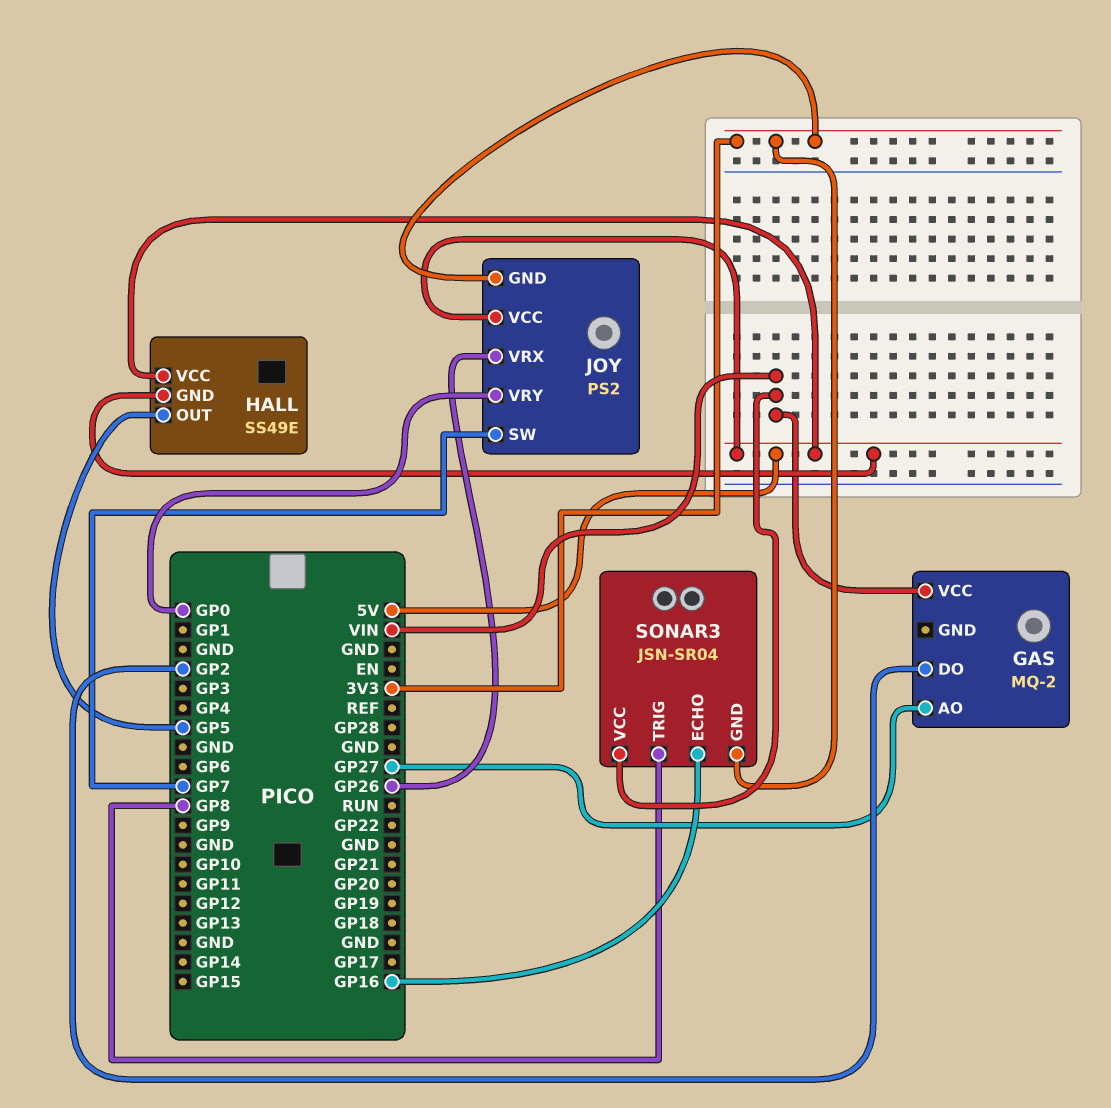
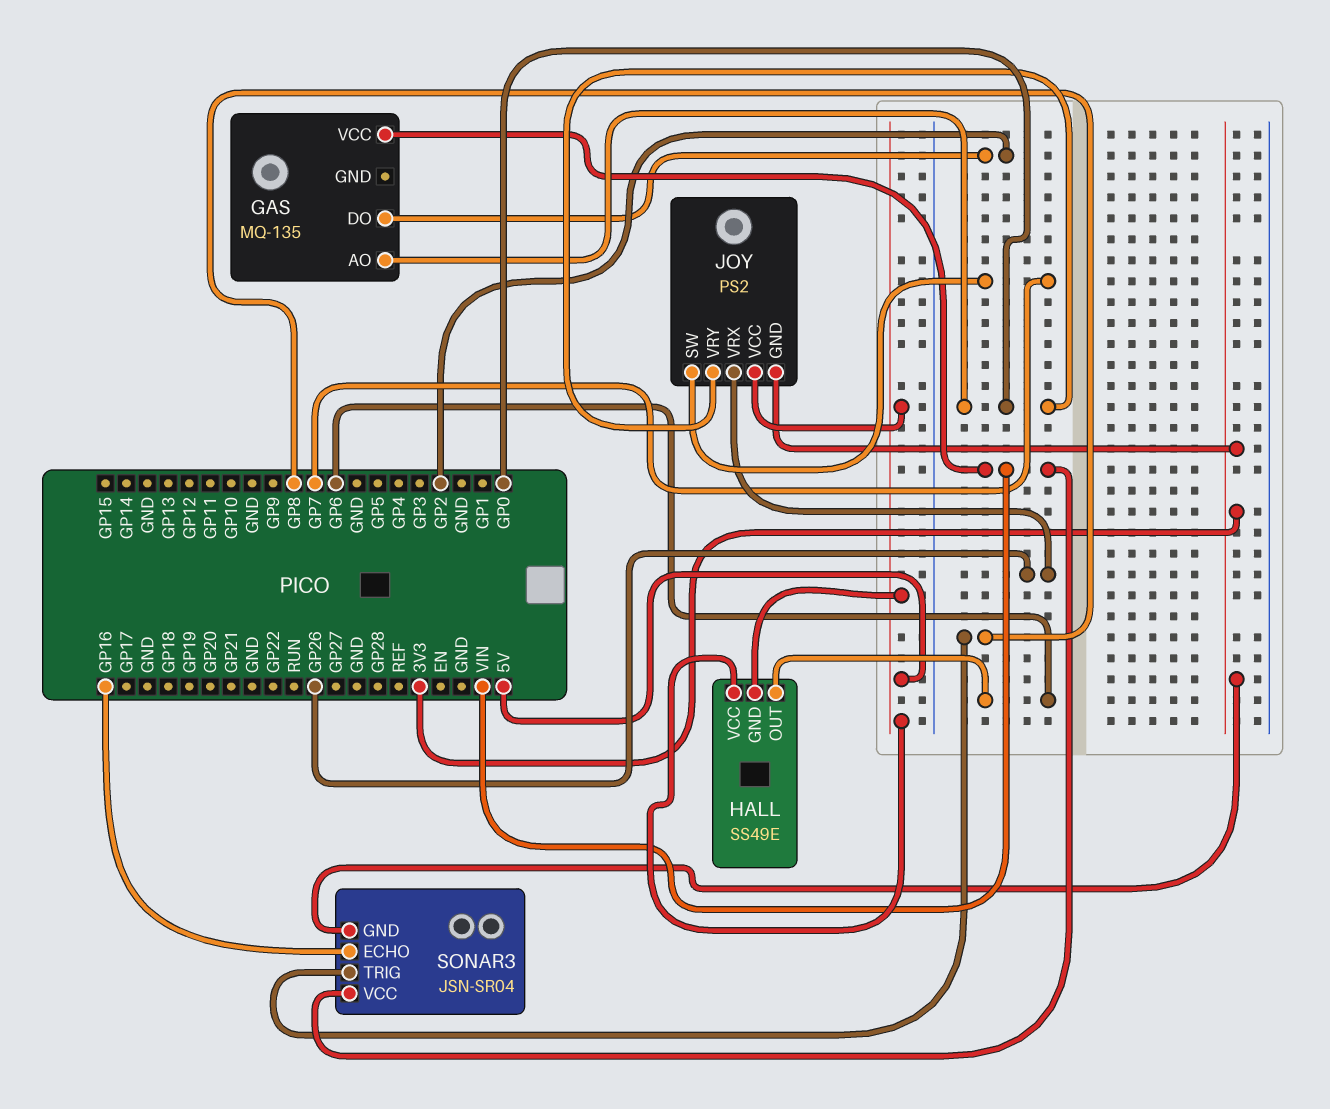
GAS: MQ-2 -> MQ-135
GAS pin AO: GP27 -> GP0
HALL pin OUT: GP5 -> GP6

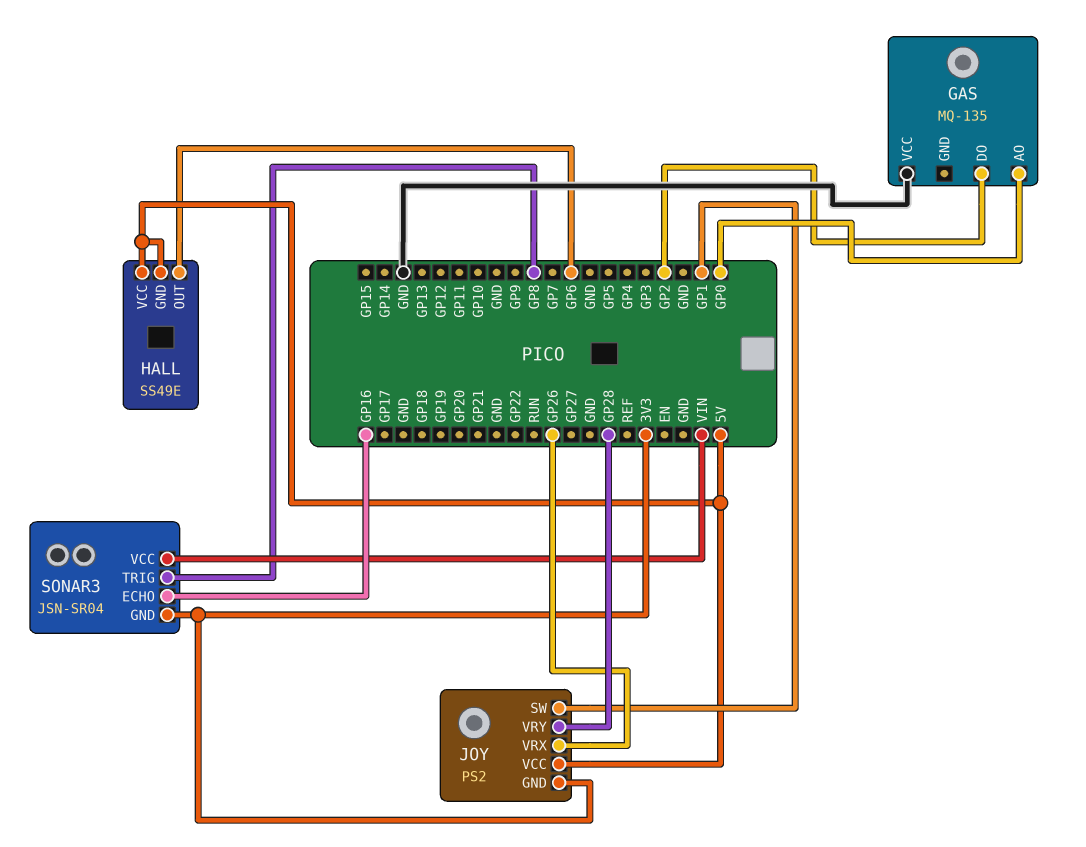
GAS pin VCC: VIN -> GND
JOY pin SW: GP7 -> GP1
JOY pin VRY: GP0 -> GP28

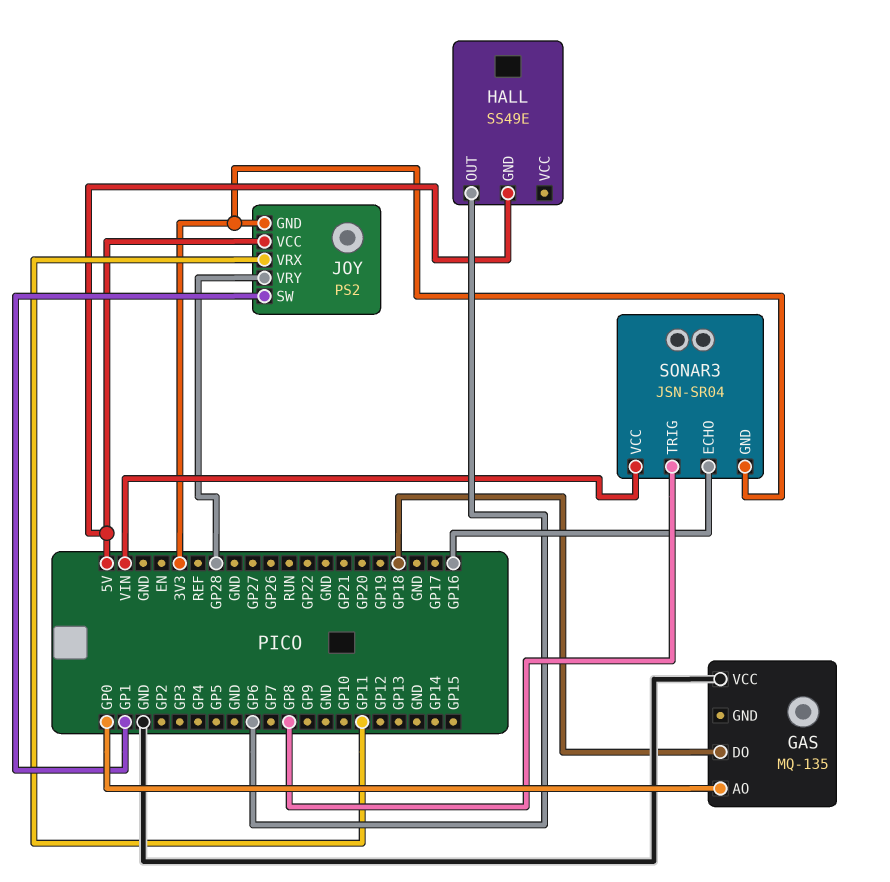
GAS pin DO: GP2 -> GP18
HALL pin VCC: 5V -> none
JOY pin VRX: GP26 -> GP11

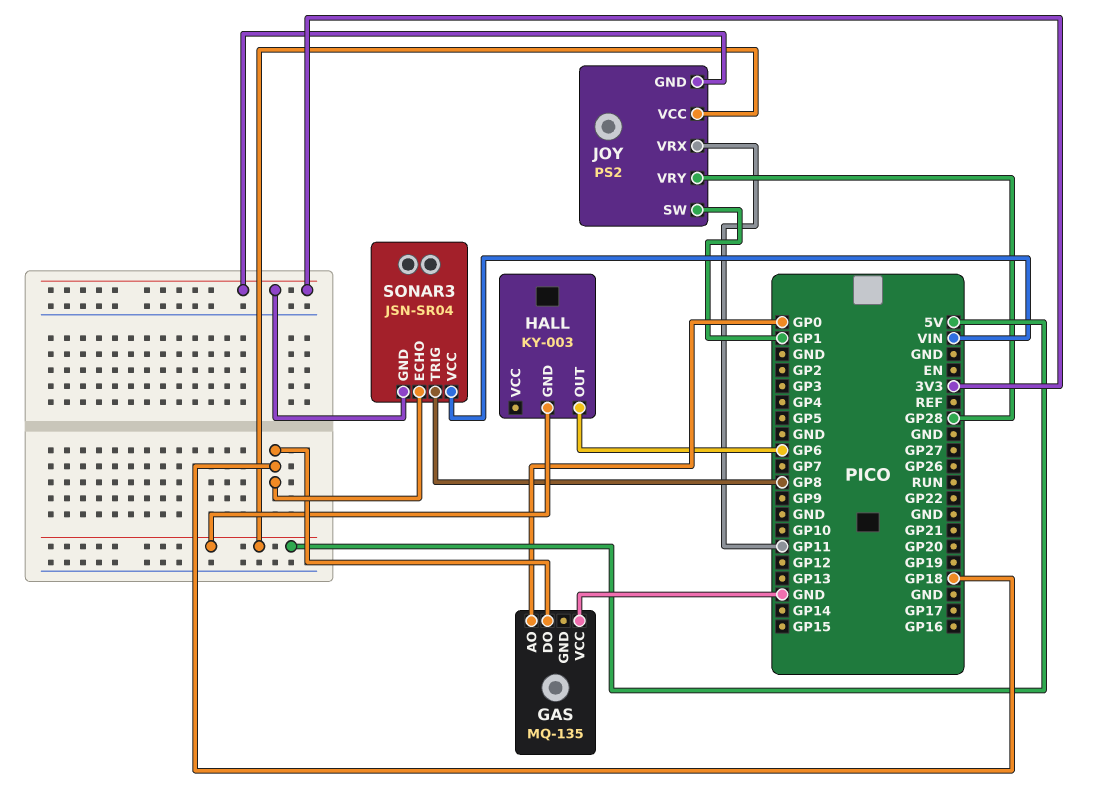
HALL: SS49E -> KY-003
SONAR3 pin ECHO: GP16 -> GP18

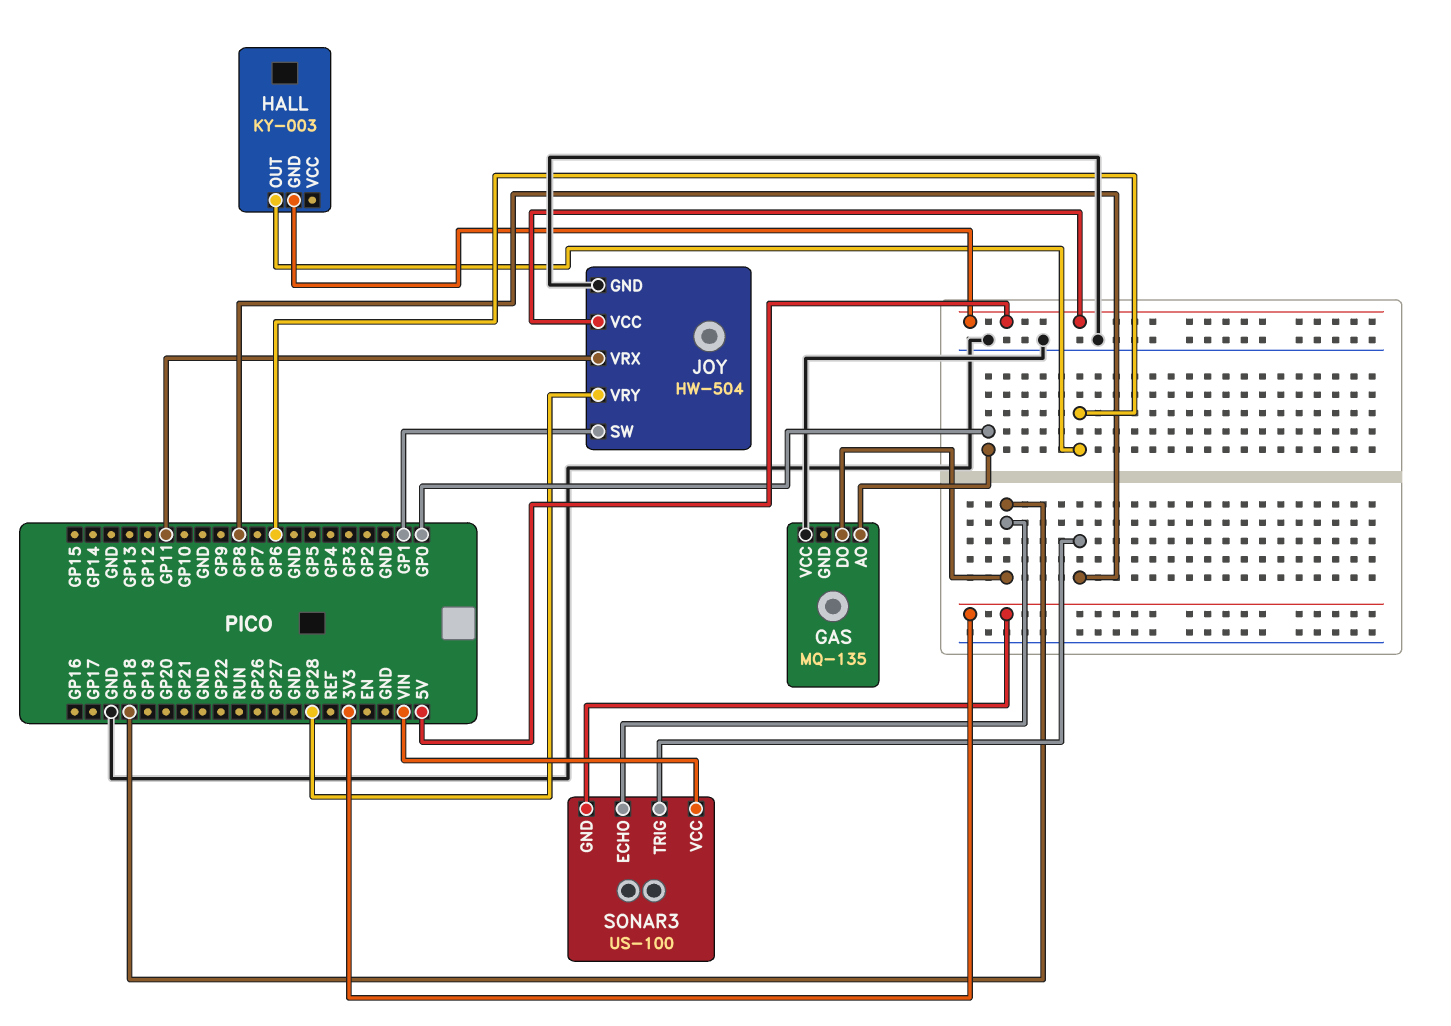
JOY: PS2 -> HW-504
JOY pin GND: 3V3 -> GND
SONAR3: JSN-SR04 -> US-100

